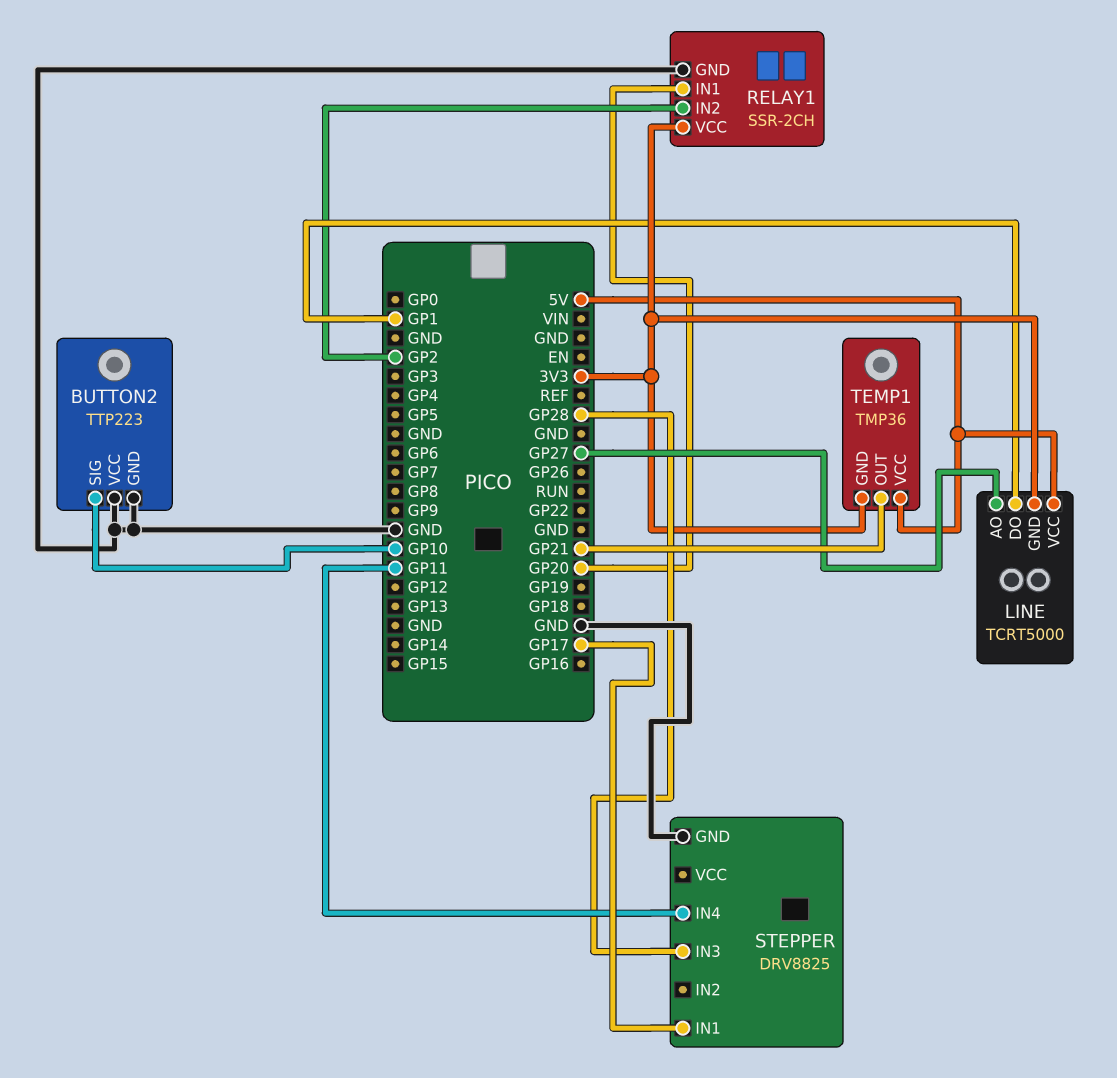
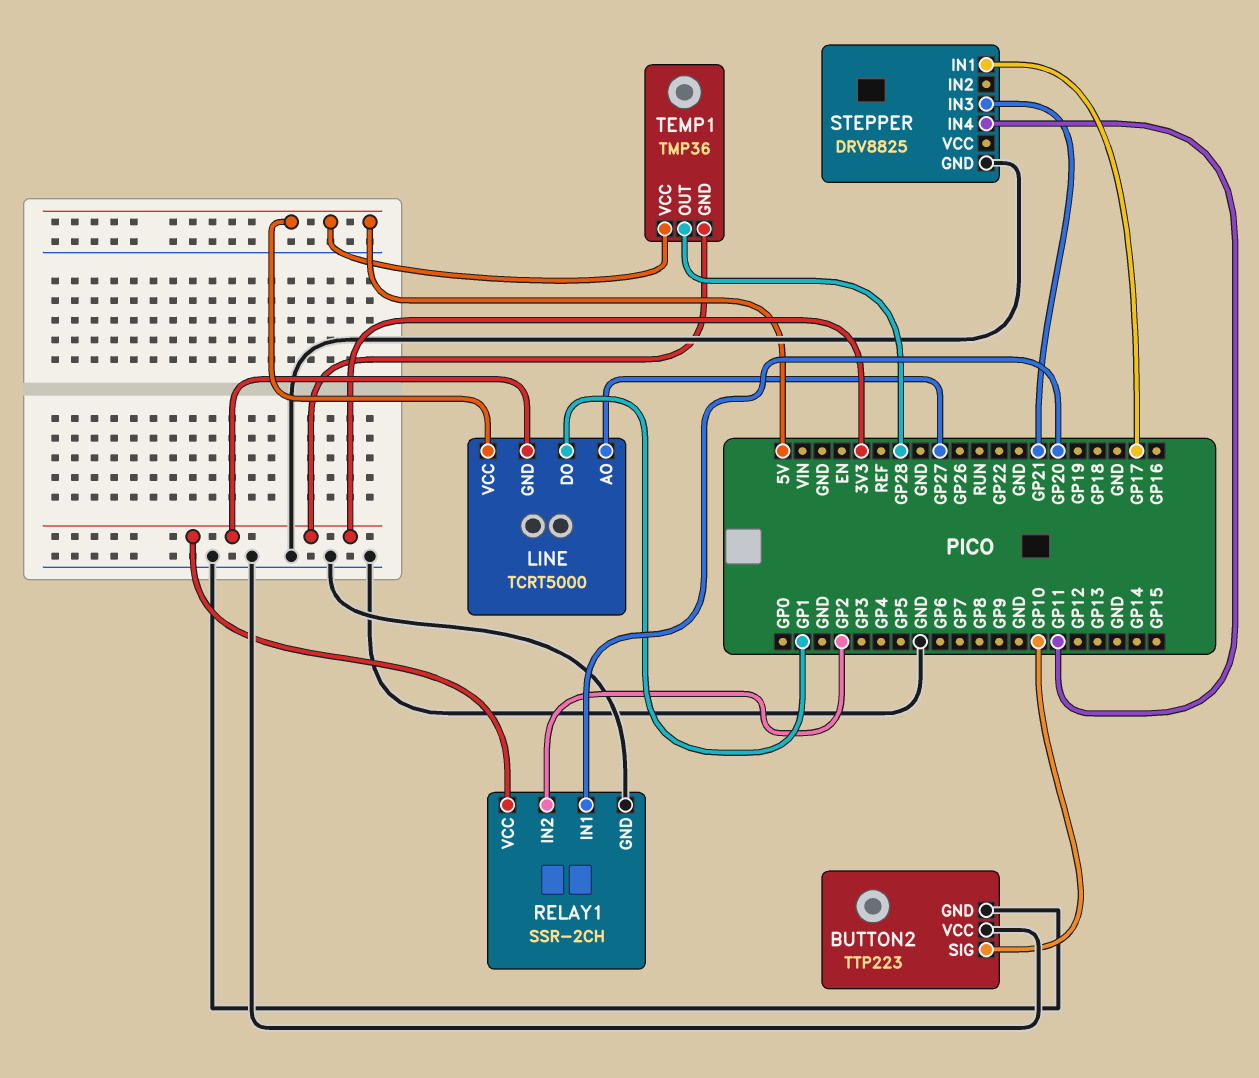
STEPPER pin IN3: GP28 -> GP21
TEMP1 pin OUT: GP21 -> GP28

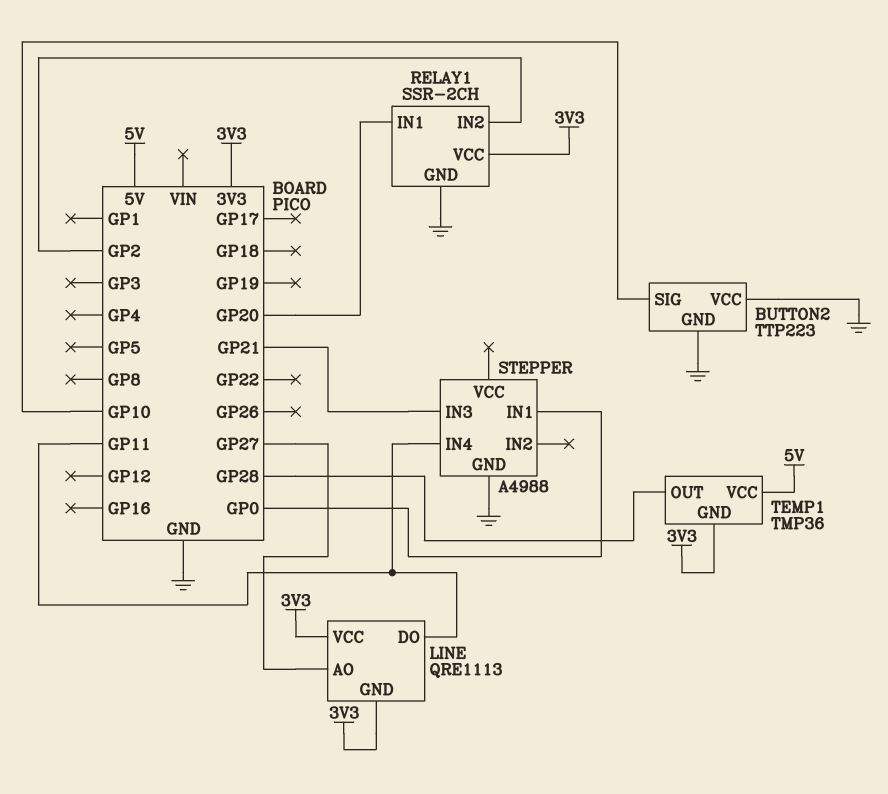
LINE: TCRT5000 -> QRE1113
LINE pin DO: GP1 -> GP11
LINE pin VCC: 5V -> 3V3
STEPPER: DRV8825 -> A4988
STEPPER pin IN1: GP17 -> GP0

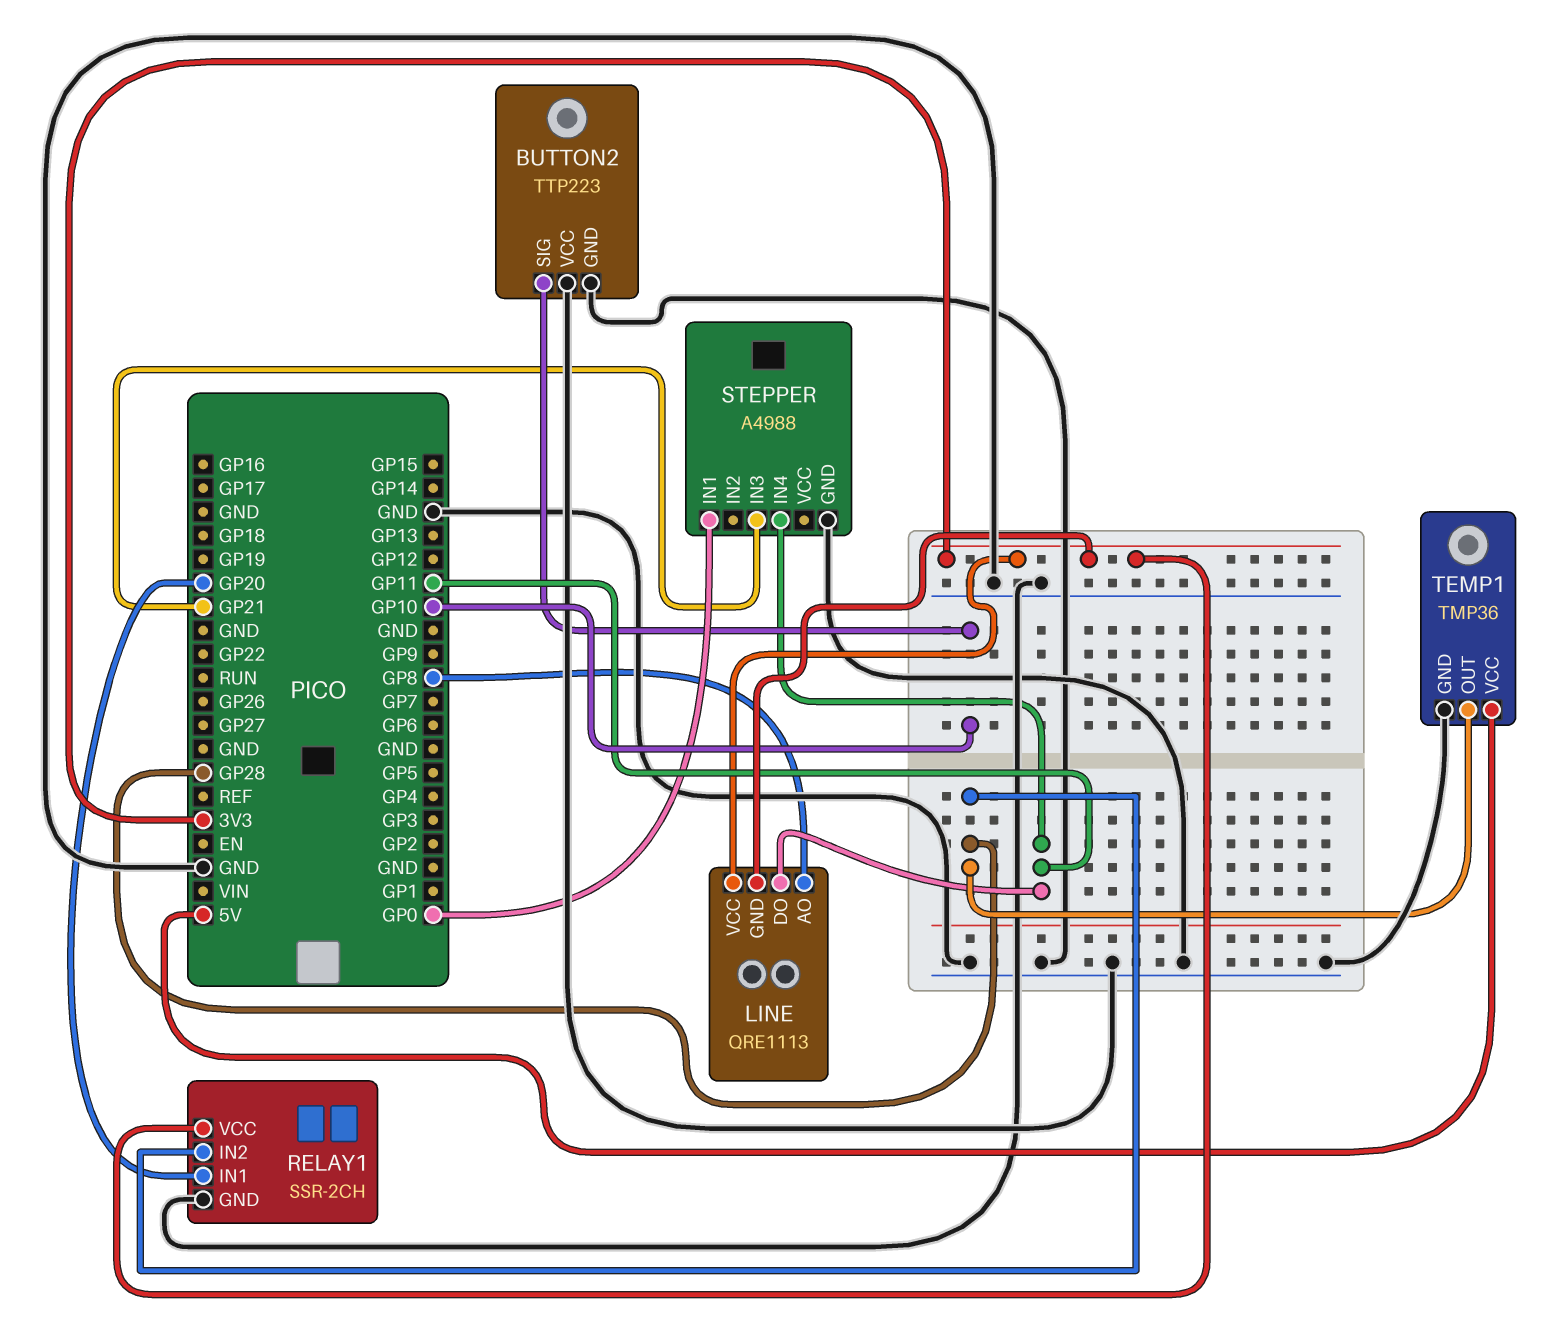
LINE pin AO: GP27 -> GP8
RELAY1 pin IN2: GP2 -> GP28
TEMP1 pin GND: 3V3 -> GND

